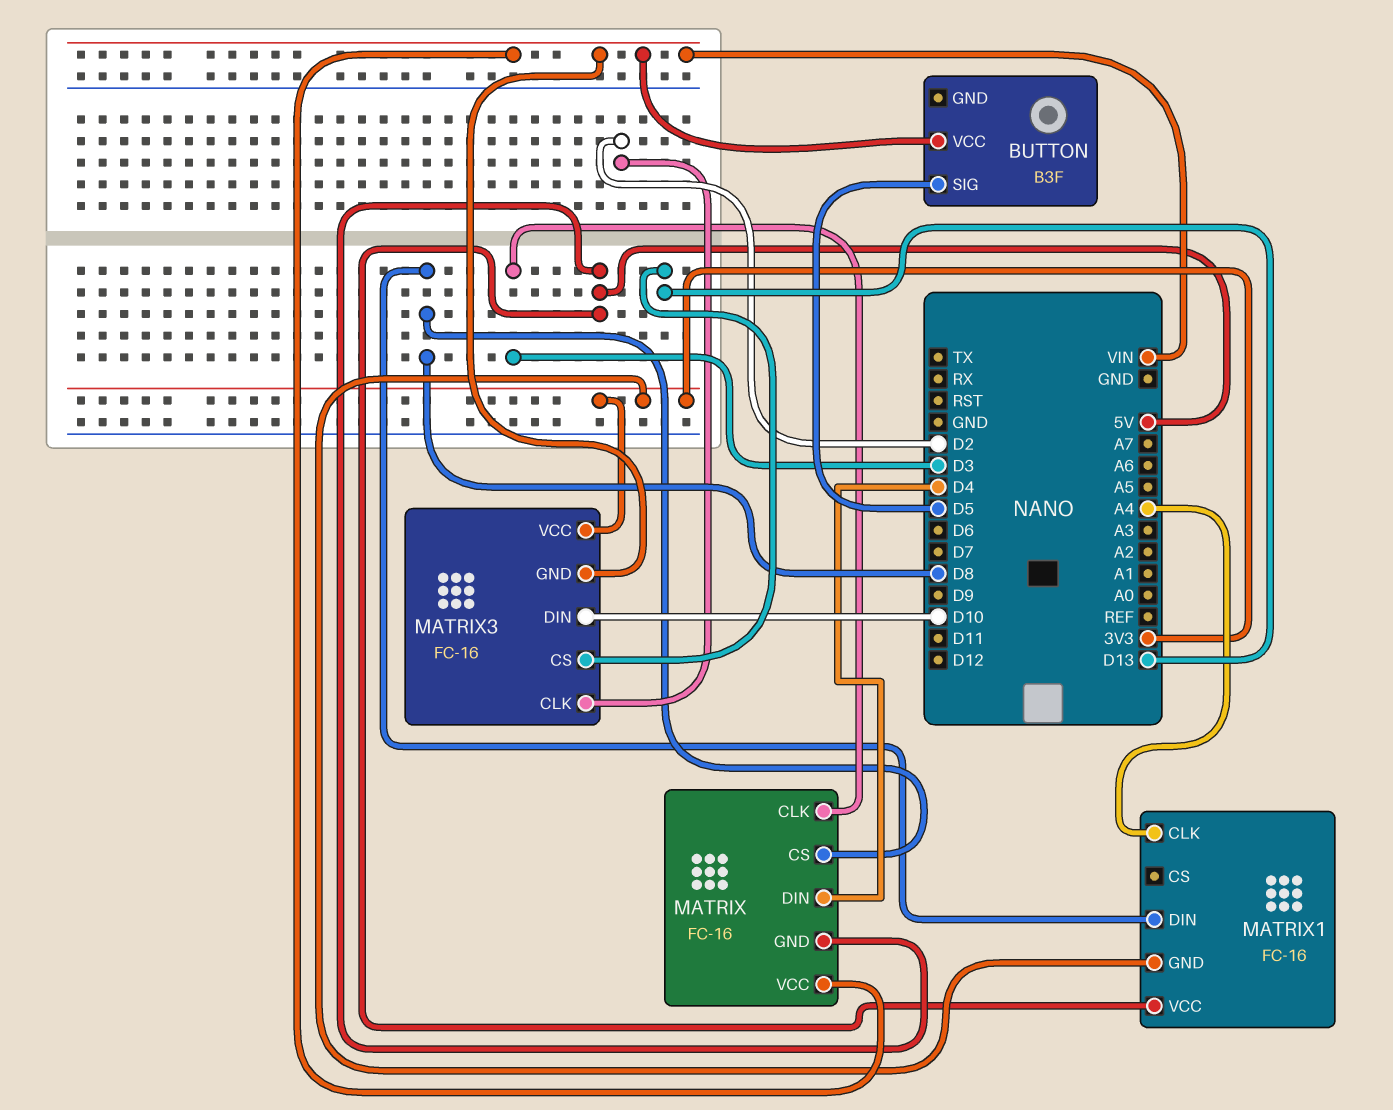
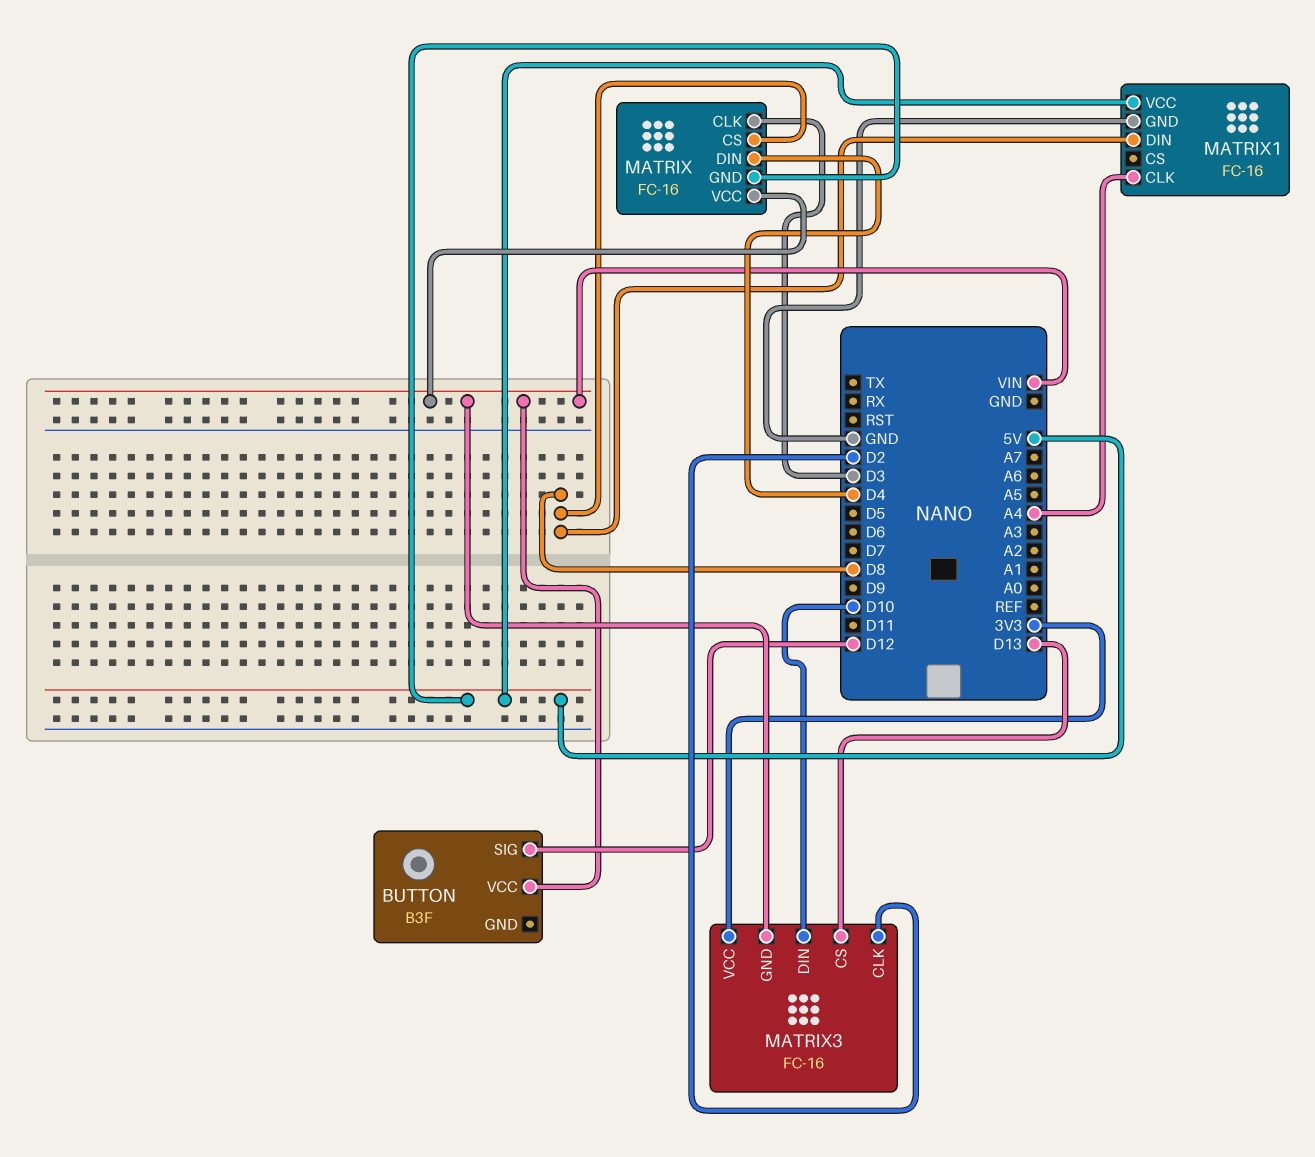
BUTTON pin SIG: D5 -> D12
MATRIX1 pin GND: 3V3 -> GND

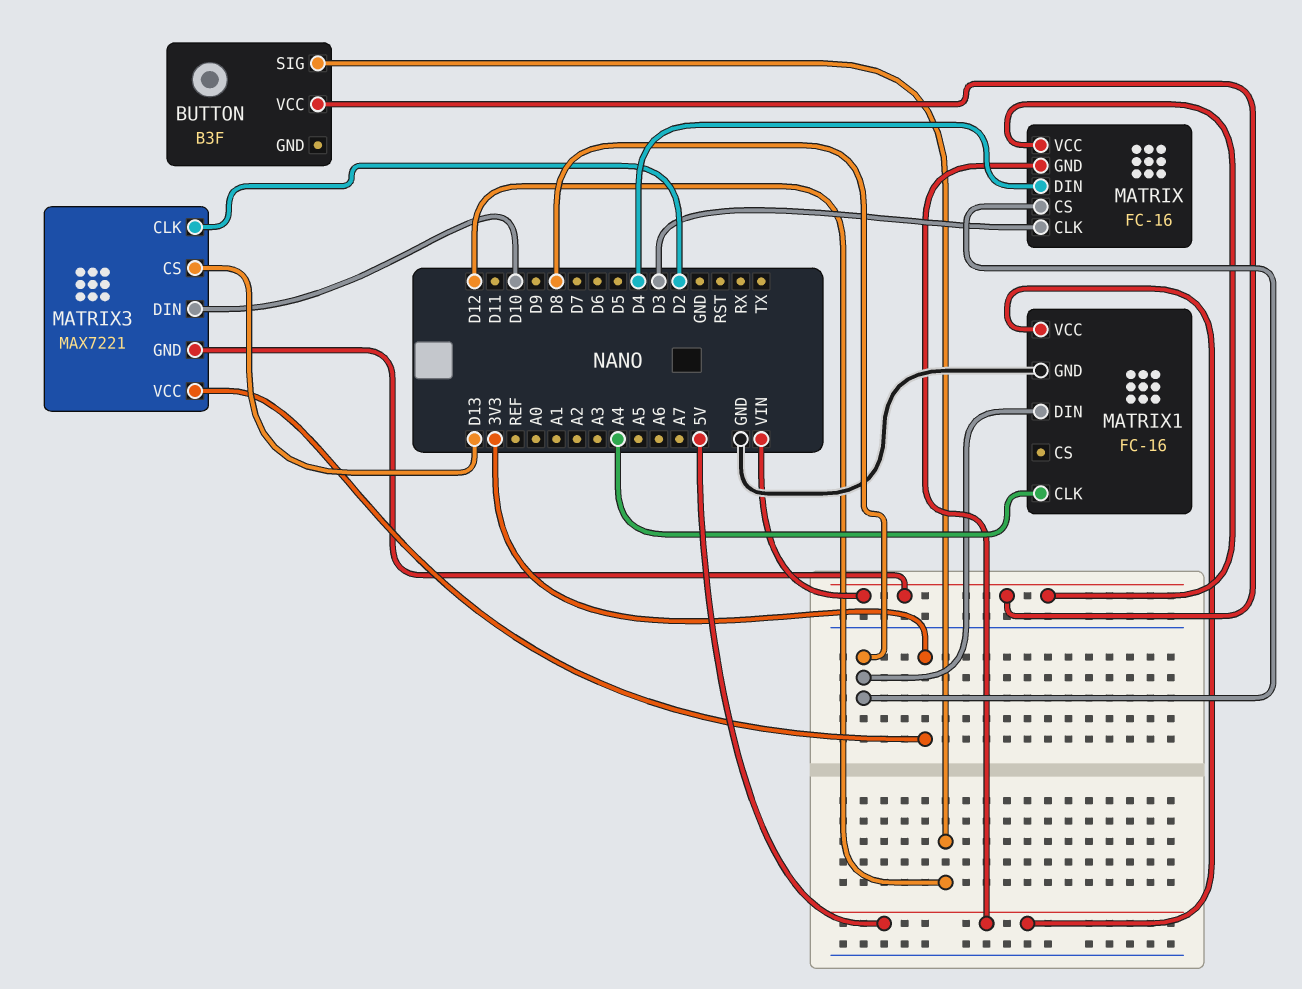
MATRIX3: FC-16 -> MAX7221

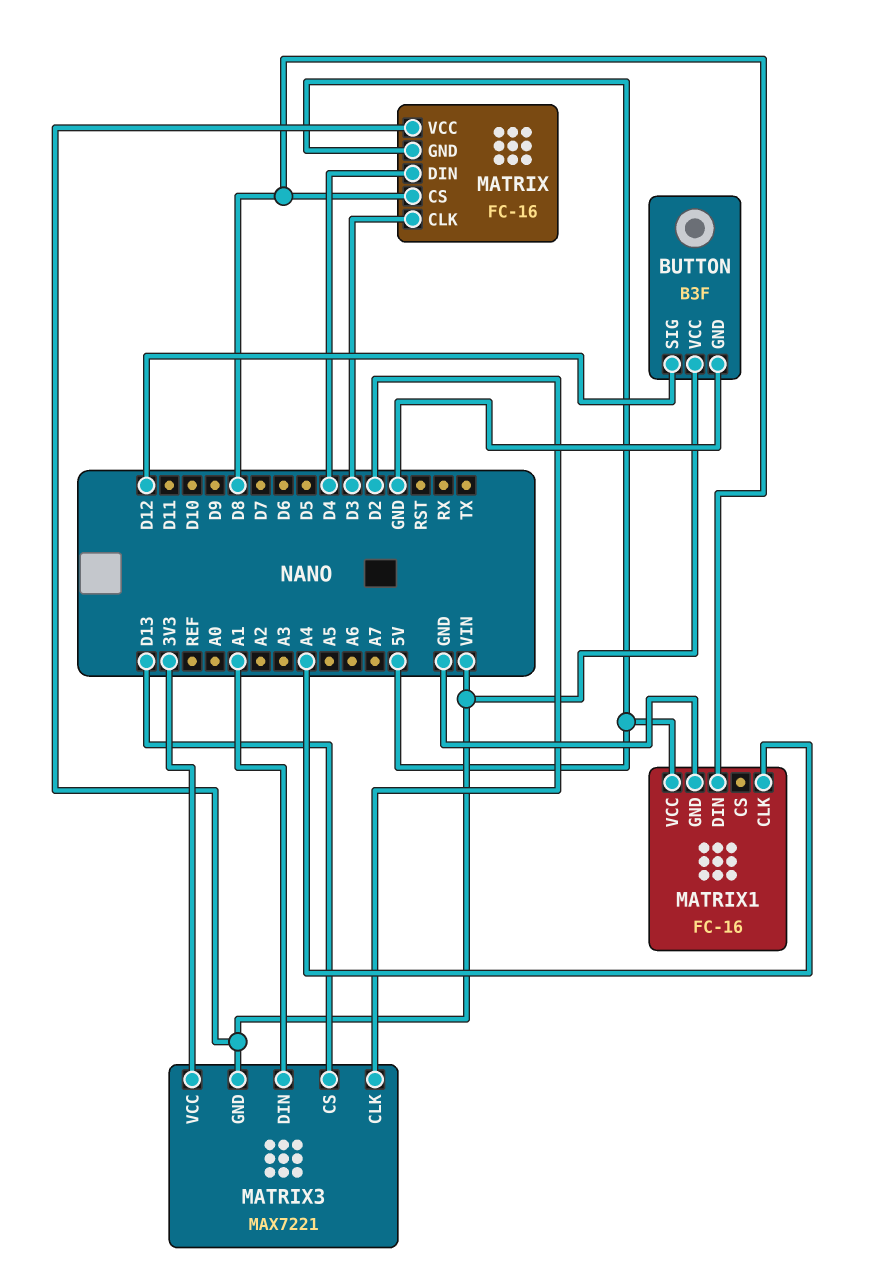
BUTTON pin GND: none -> GND
MATRIX3 pin DIN: D10 -> A1

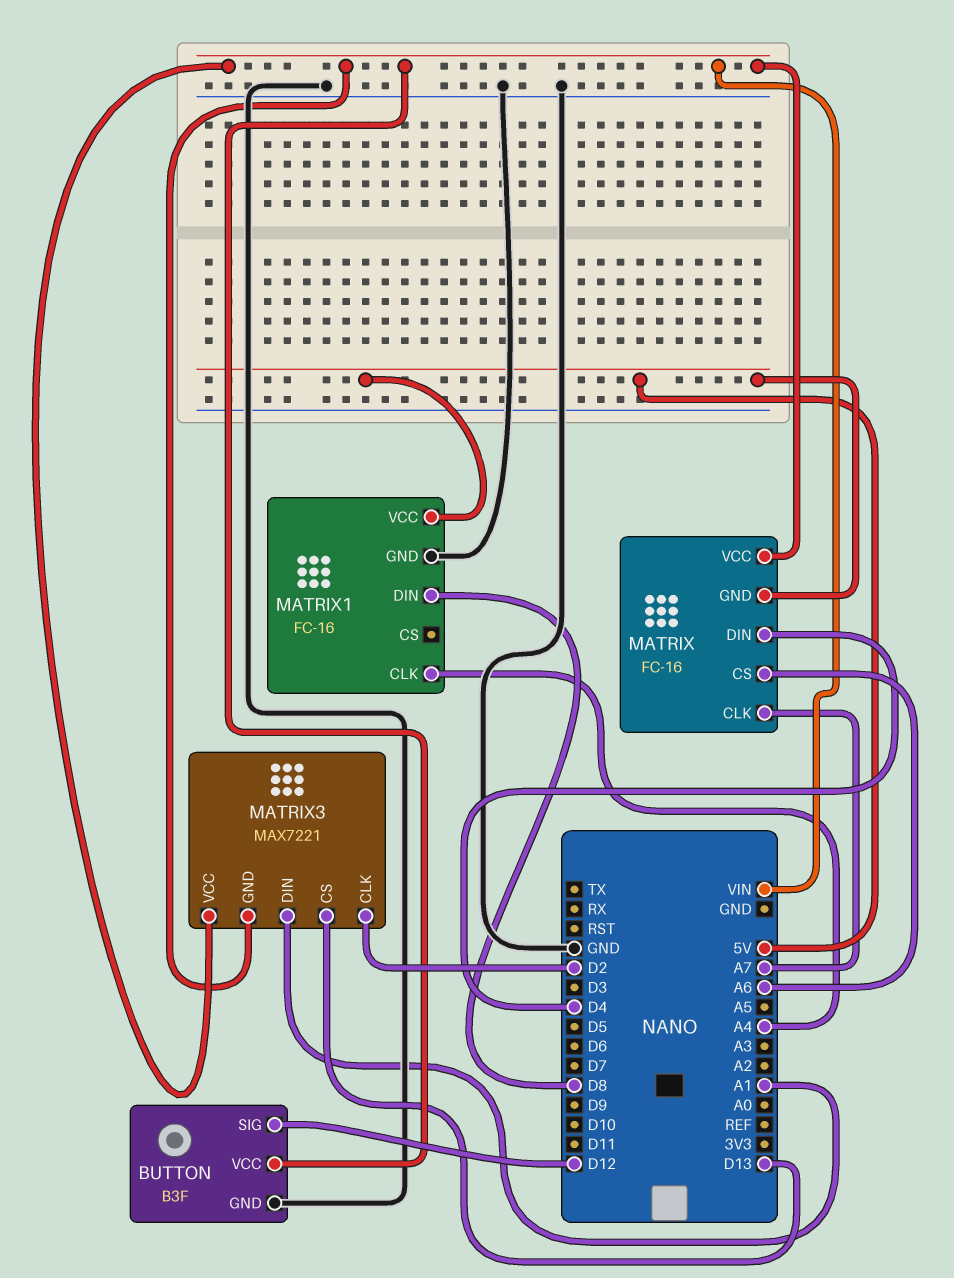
MATRIX pin CLK: D3 -> A7
MATRIX pin CS: D8 -> A6
MATRIX3 pin VCC: 3V3 -> VIN

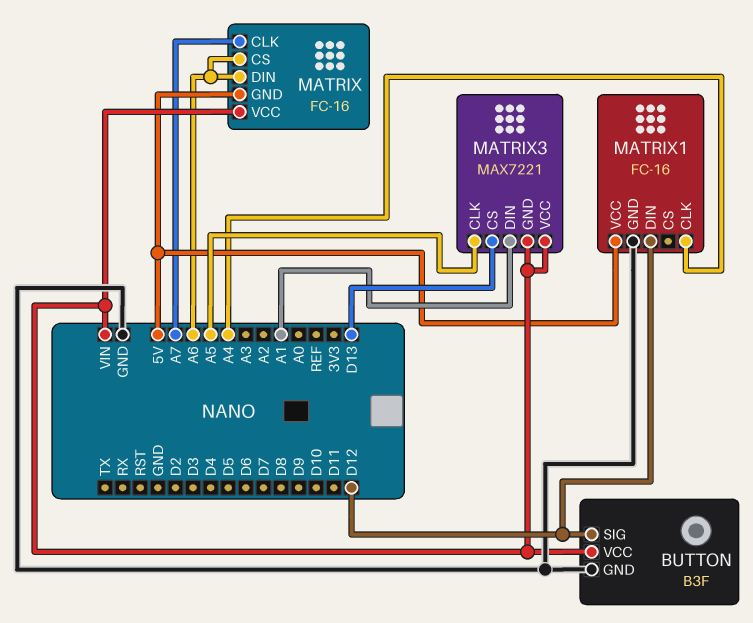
MATRIX pin DIN: D4 -> A6
MATRIX1 pin DIN: D8 -> D12
MATRIX3 pin CLK: D2 -> A5

